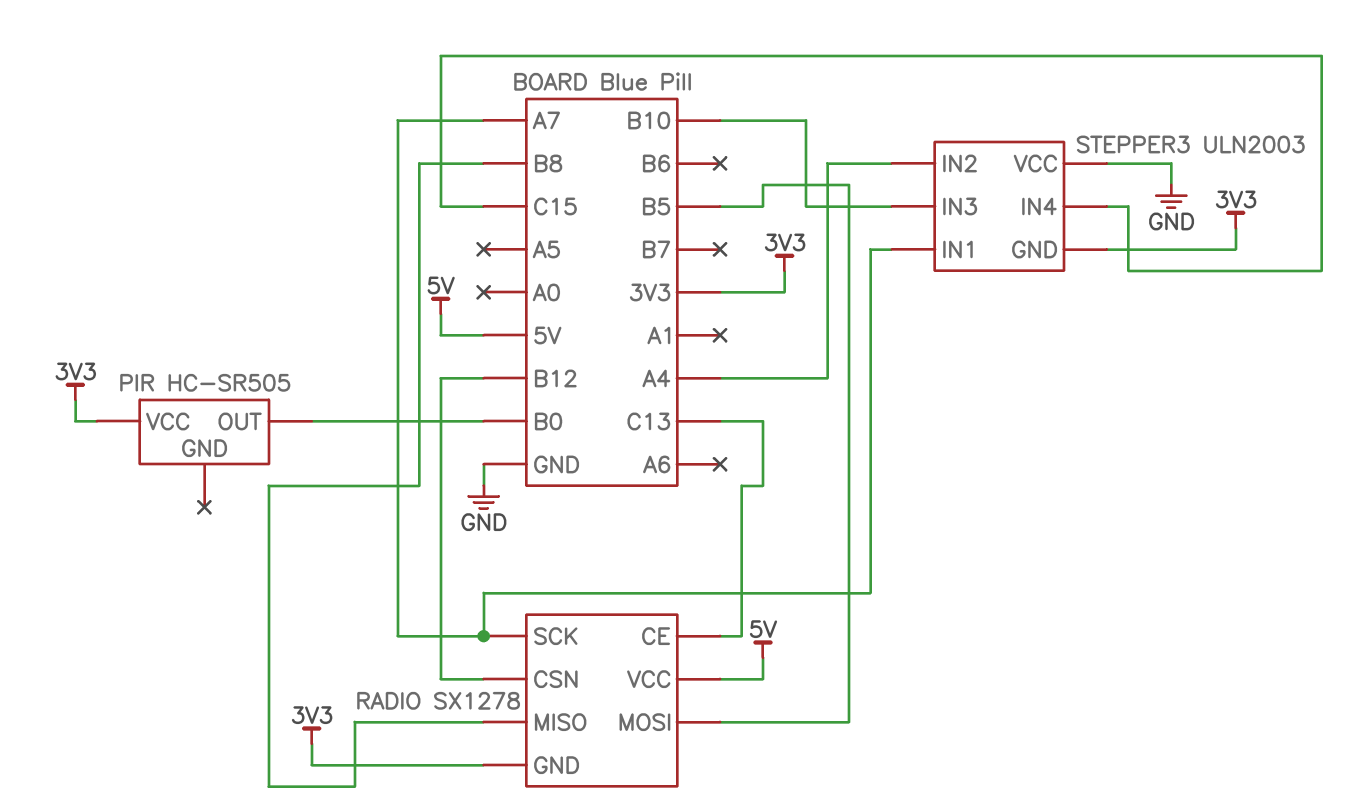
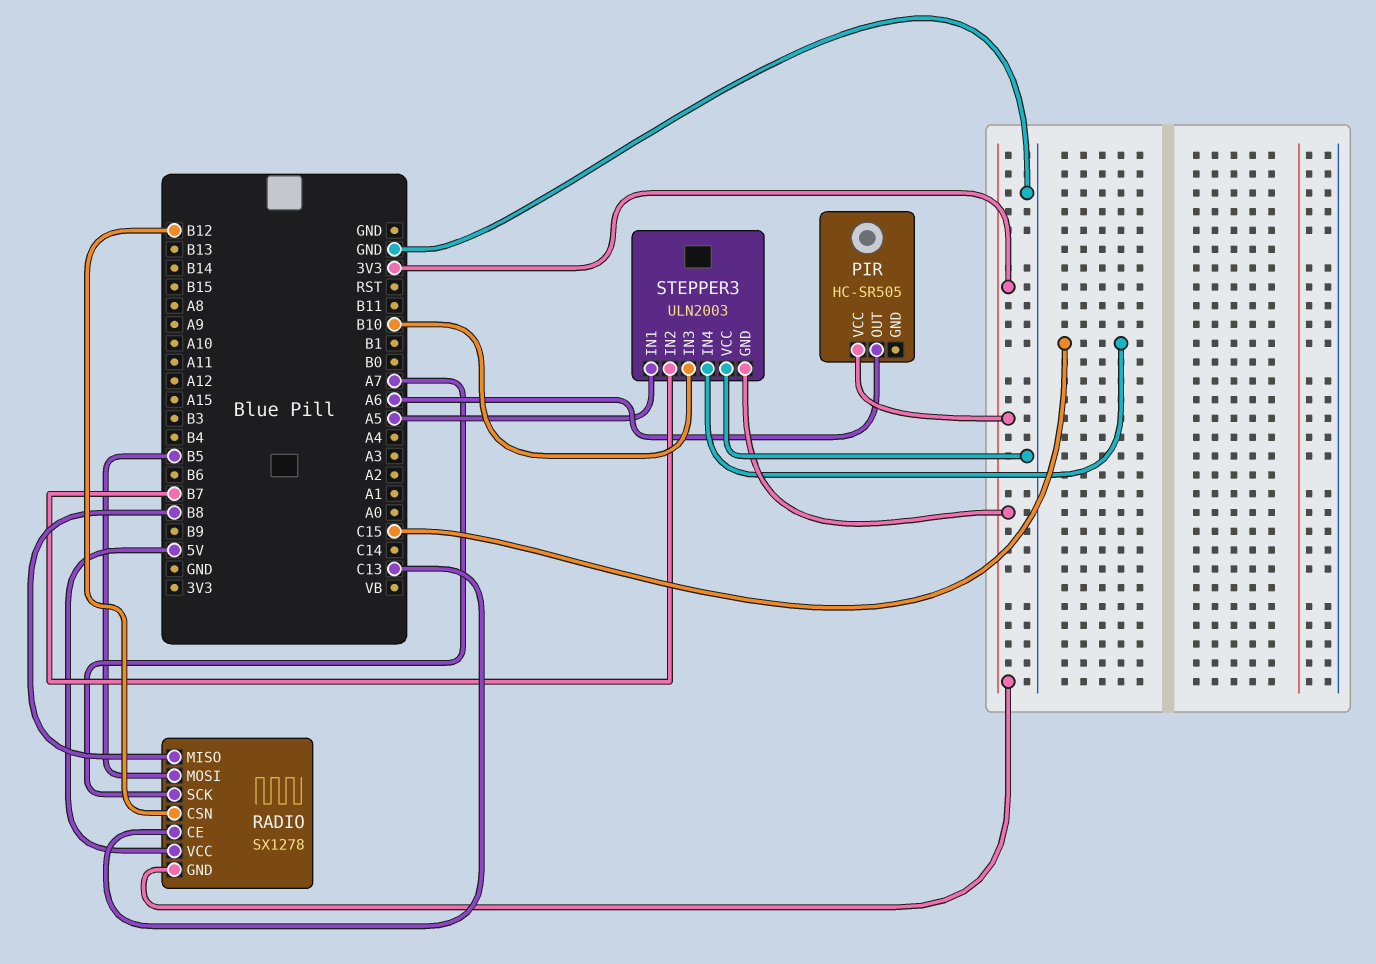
PIR pin OUT: B0 -> A6
STEPPER3 pin IN1: A7 -> A5
STEPPER3 pin IN2: A4 -> B7

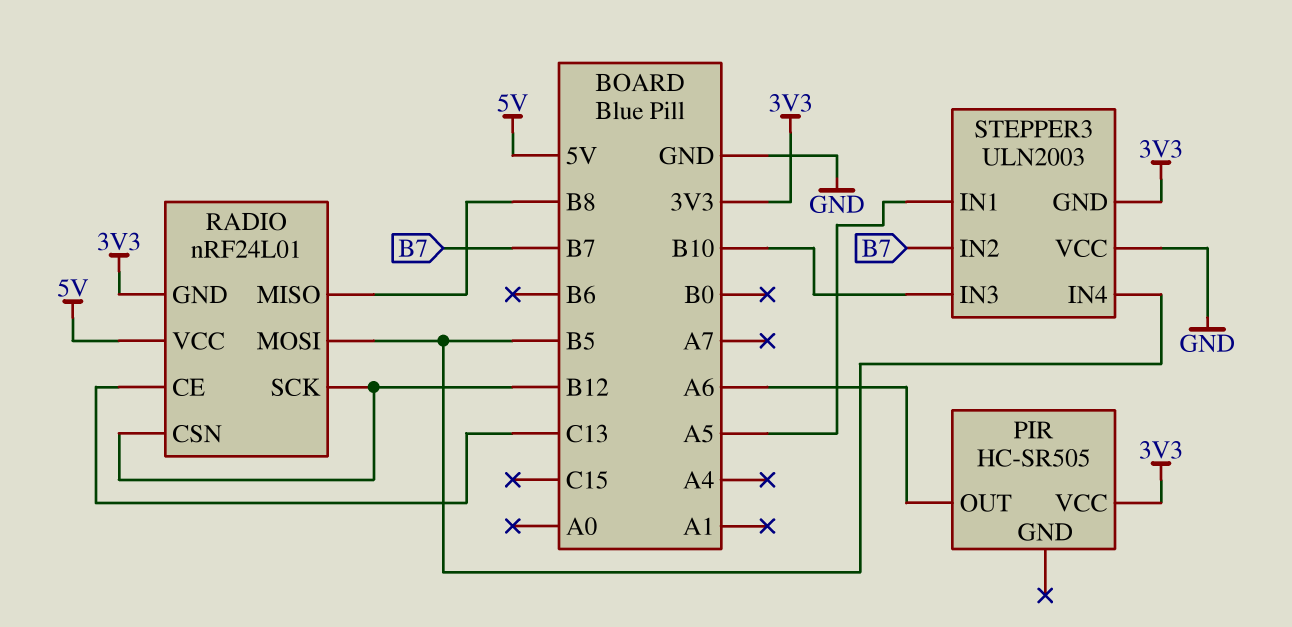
RADIO: SX1278 -> nRF24L01
RADIO pin SCK: A7 -> B12
STEPPER3 pin IN4: C15 -> B5

